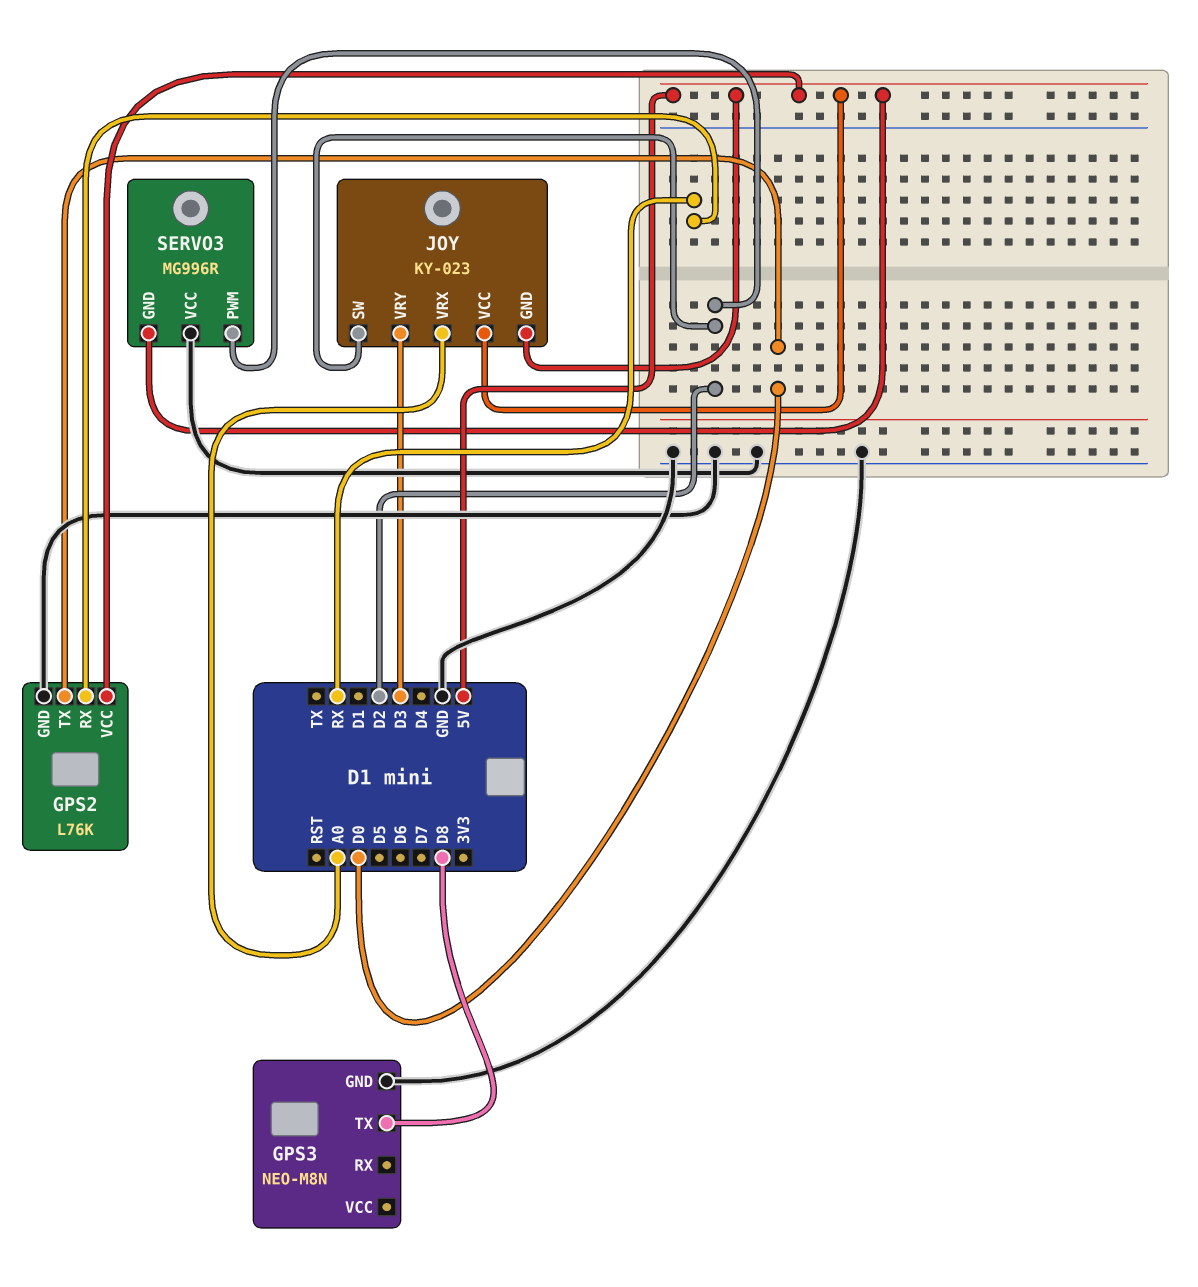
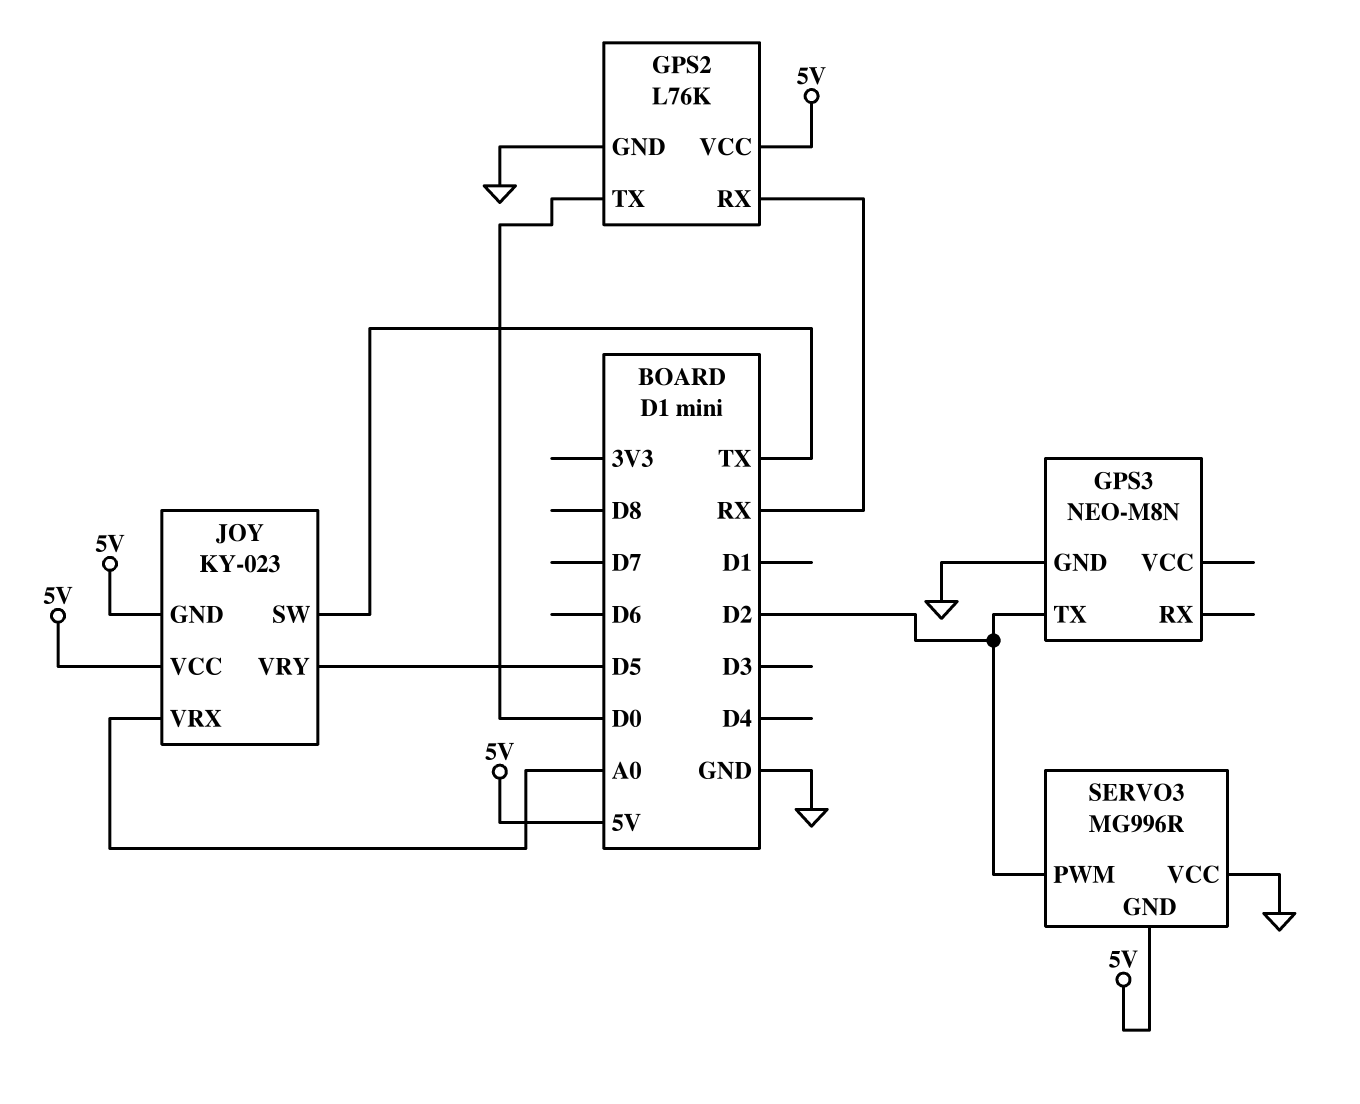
GPS3 pin TX: D8 -> D2
JOY pin SW: D2 -> TX
JOY pin VRY: D3 -> D5

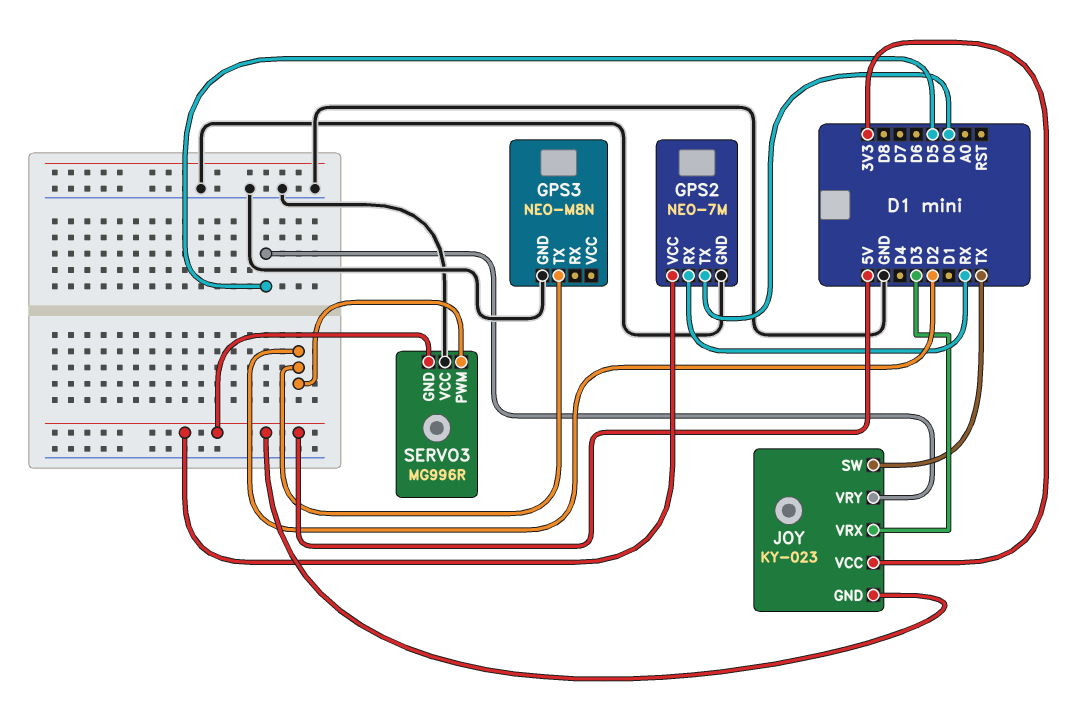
GPS2: L76K -> NEO-7M
JOY pin VCC: 5V -> 3V3
JOY pin VRX: A0 -> D3

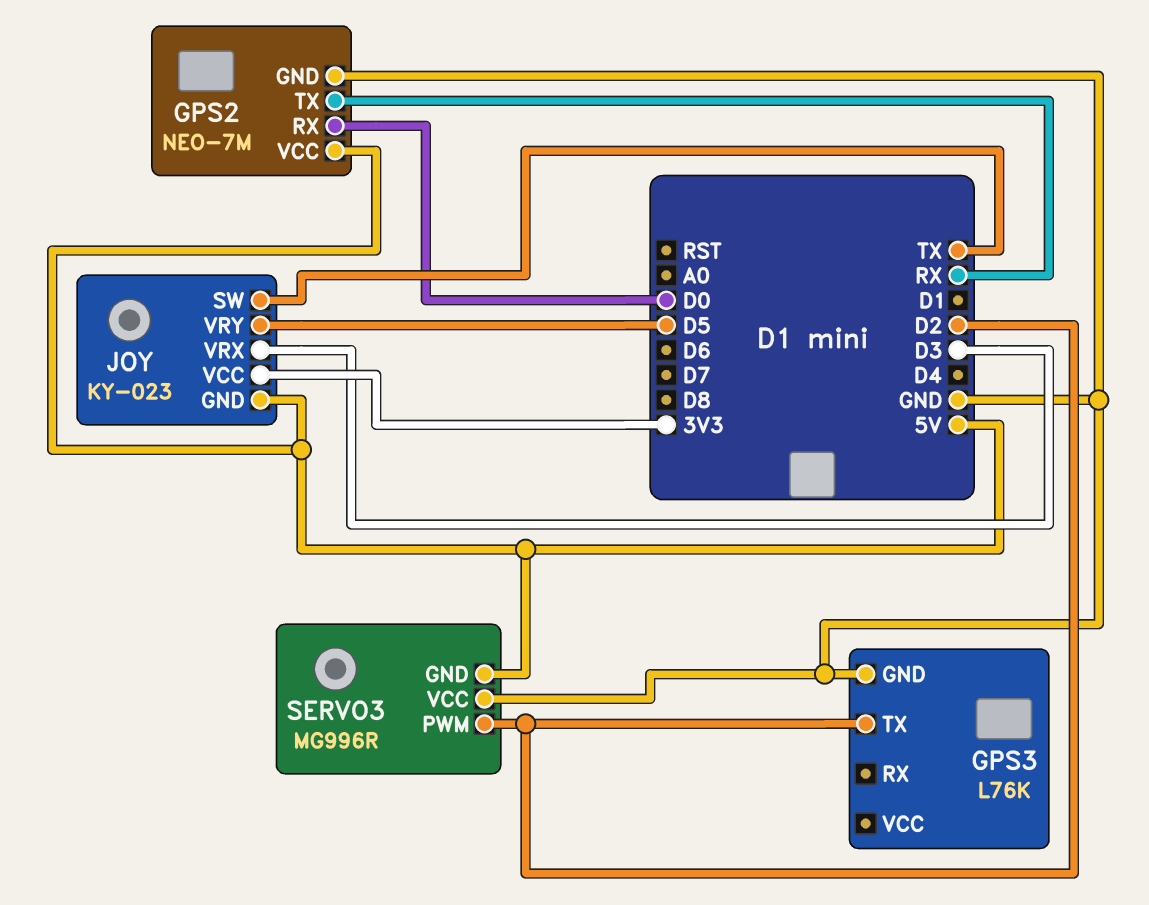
GPS2 pin RX: RX -> D0
GPS2 pin TX: D0 -> RX
GPS3: NEO-M8N -> L76K

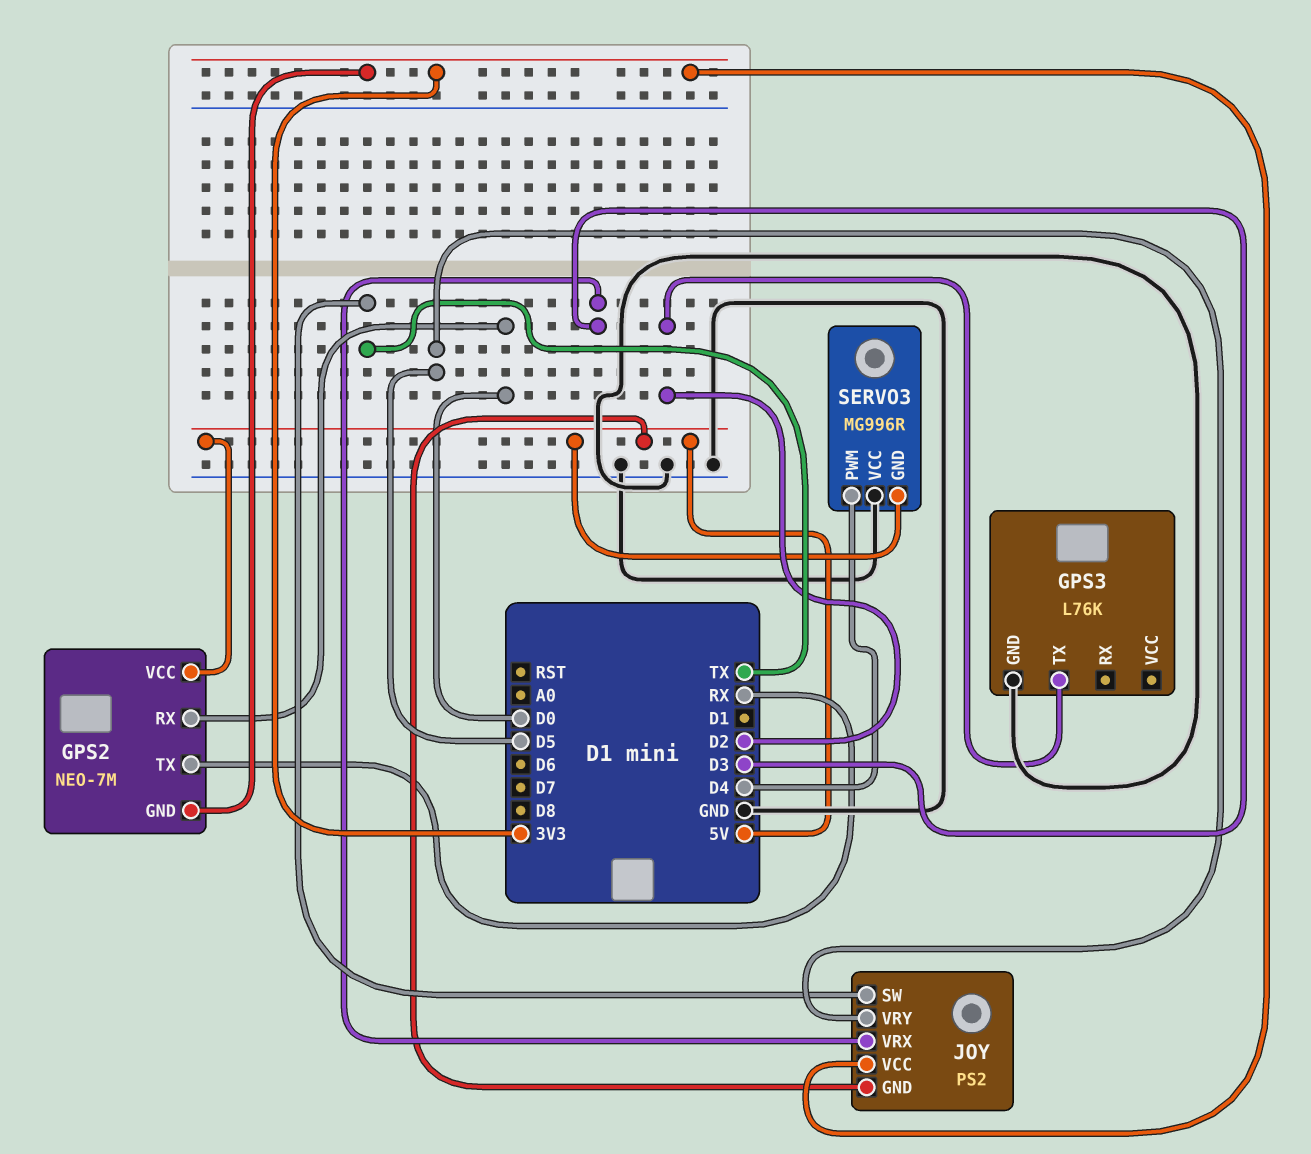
GPS2 pin GND: GND -> 3V3
JOY: KY-023 -> PS2
SERVO3 pin PWM: D2 -> D4

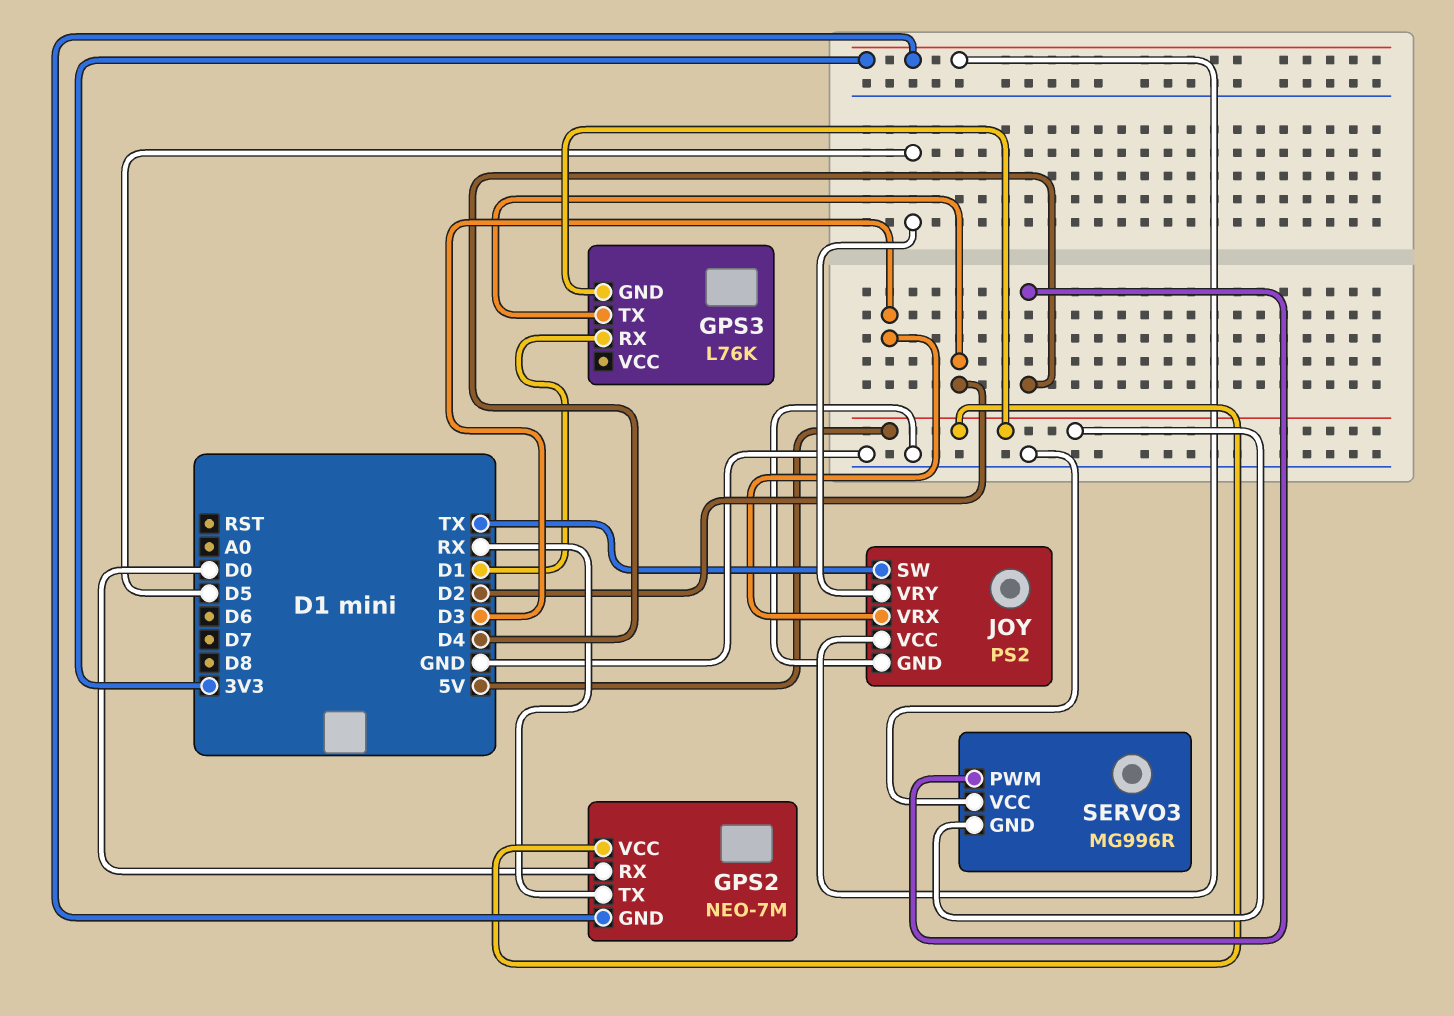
GPS3 pin GND: GND -> 5V
GPS3 pin RX: none -> D1
JOY pin GND: 5V -> GND

